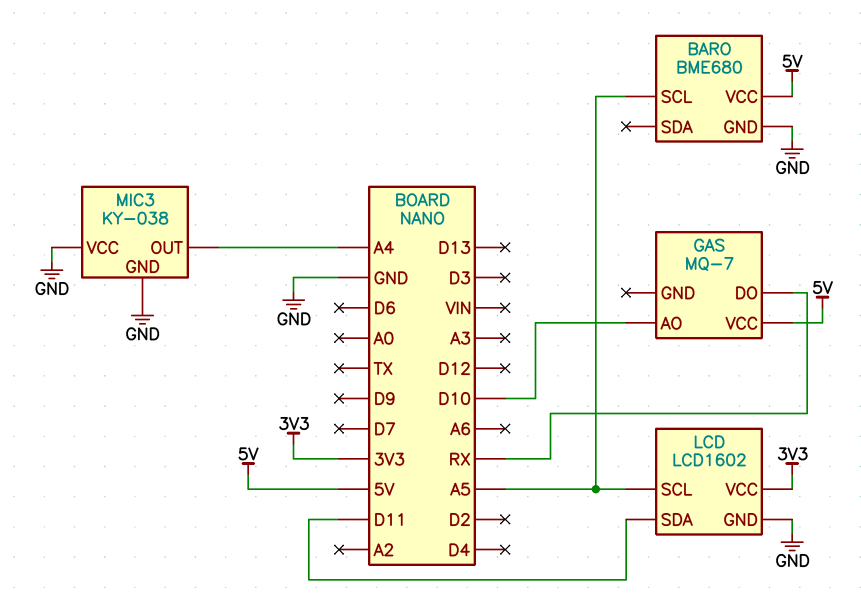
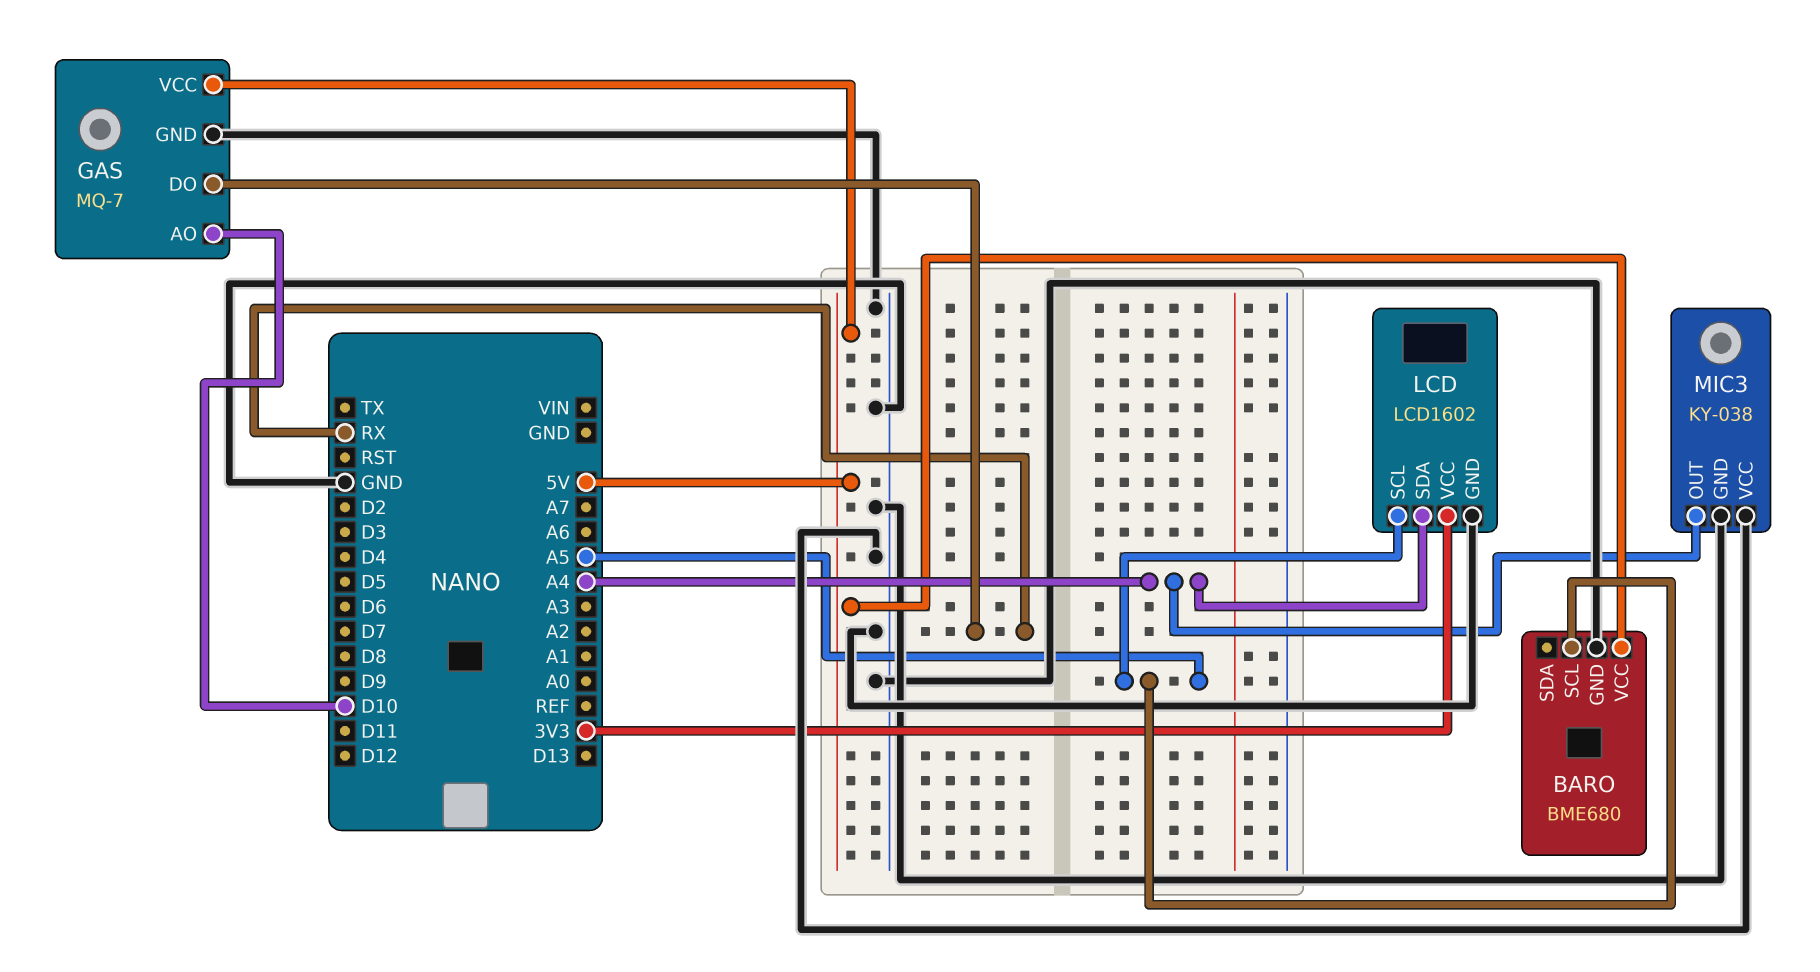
GAS pin GND: none -> GND
LCD pin SDA: D11 -> A4

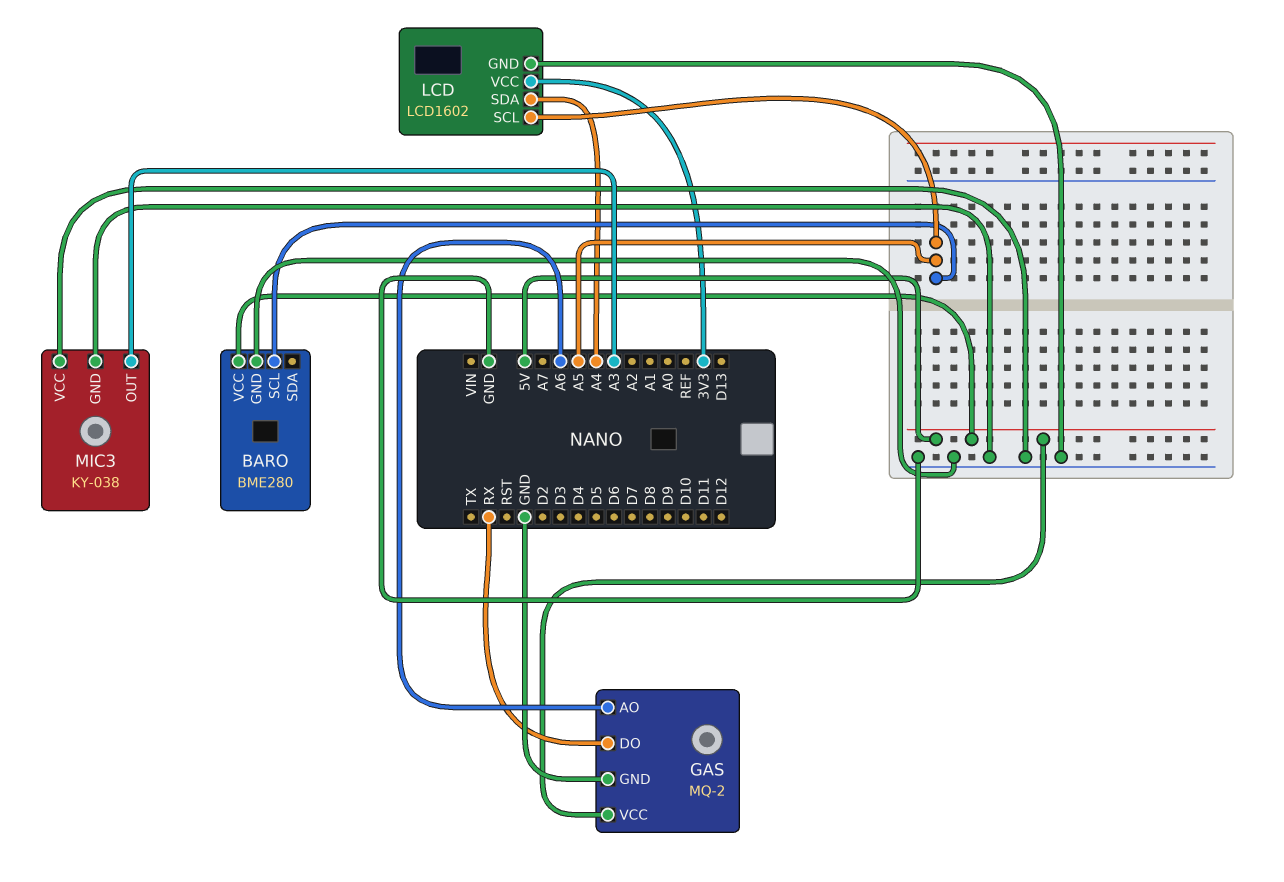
BARO: BME680 -> BME280
GAS: MQ-7 -> MQ-2
GAS pin AO: D10 -> A6
MIC3 pin OUT: A4 -> A3

